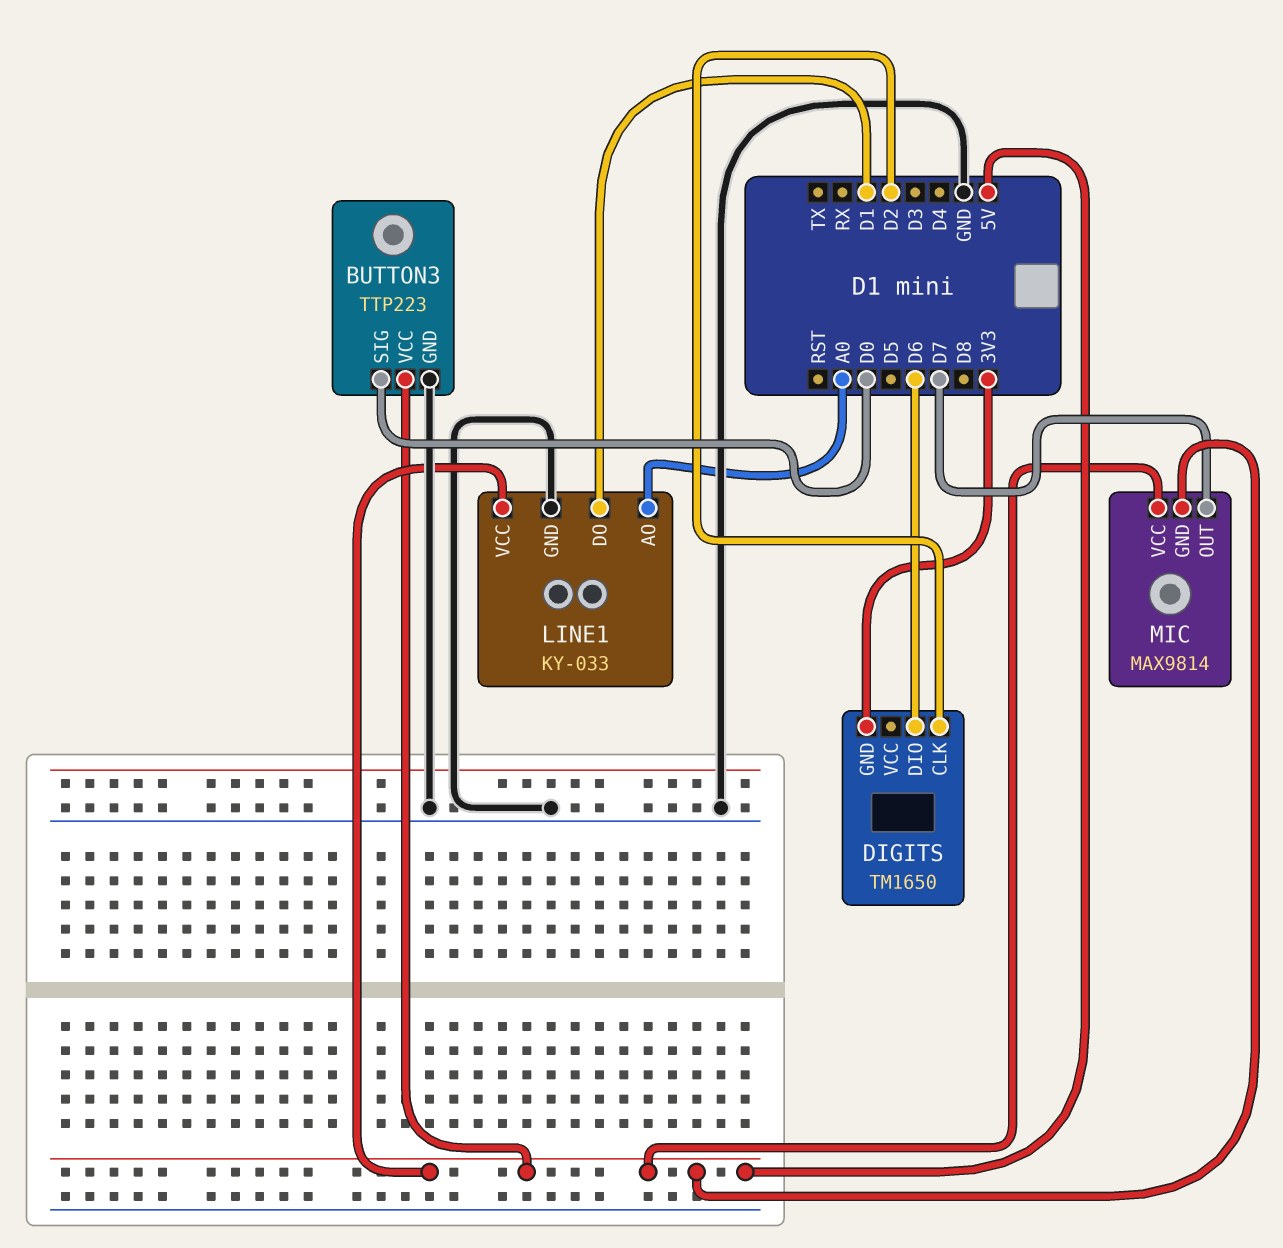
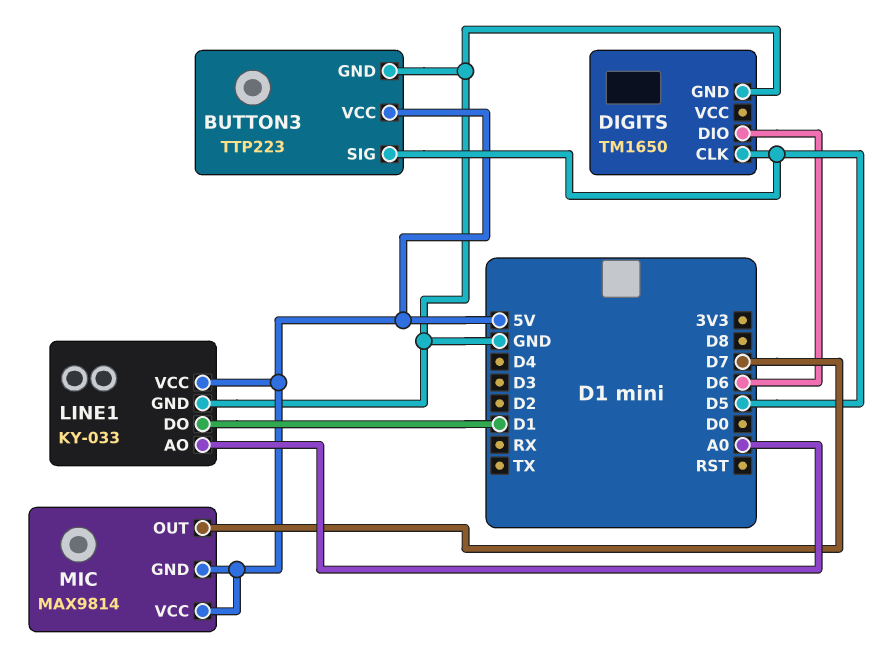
BUTTON3 pin SIG: D0 -> D5
DIGITS pin CLK: D2 -> D5
DIGITS pin GND: 3V3 -> GND

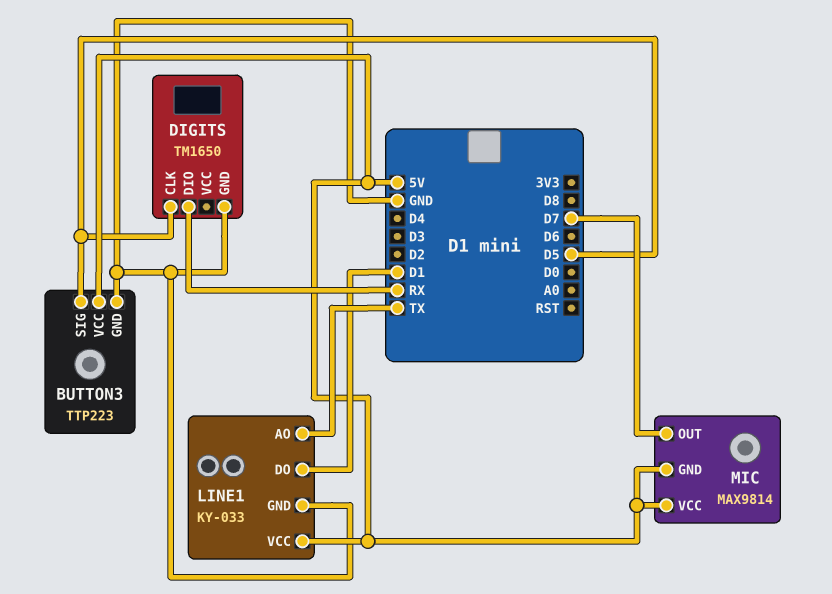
DIGITS pin DIO: D6 -> RX
LINE1 pin AO: A0 -> TX

